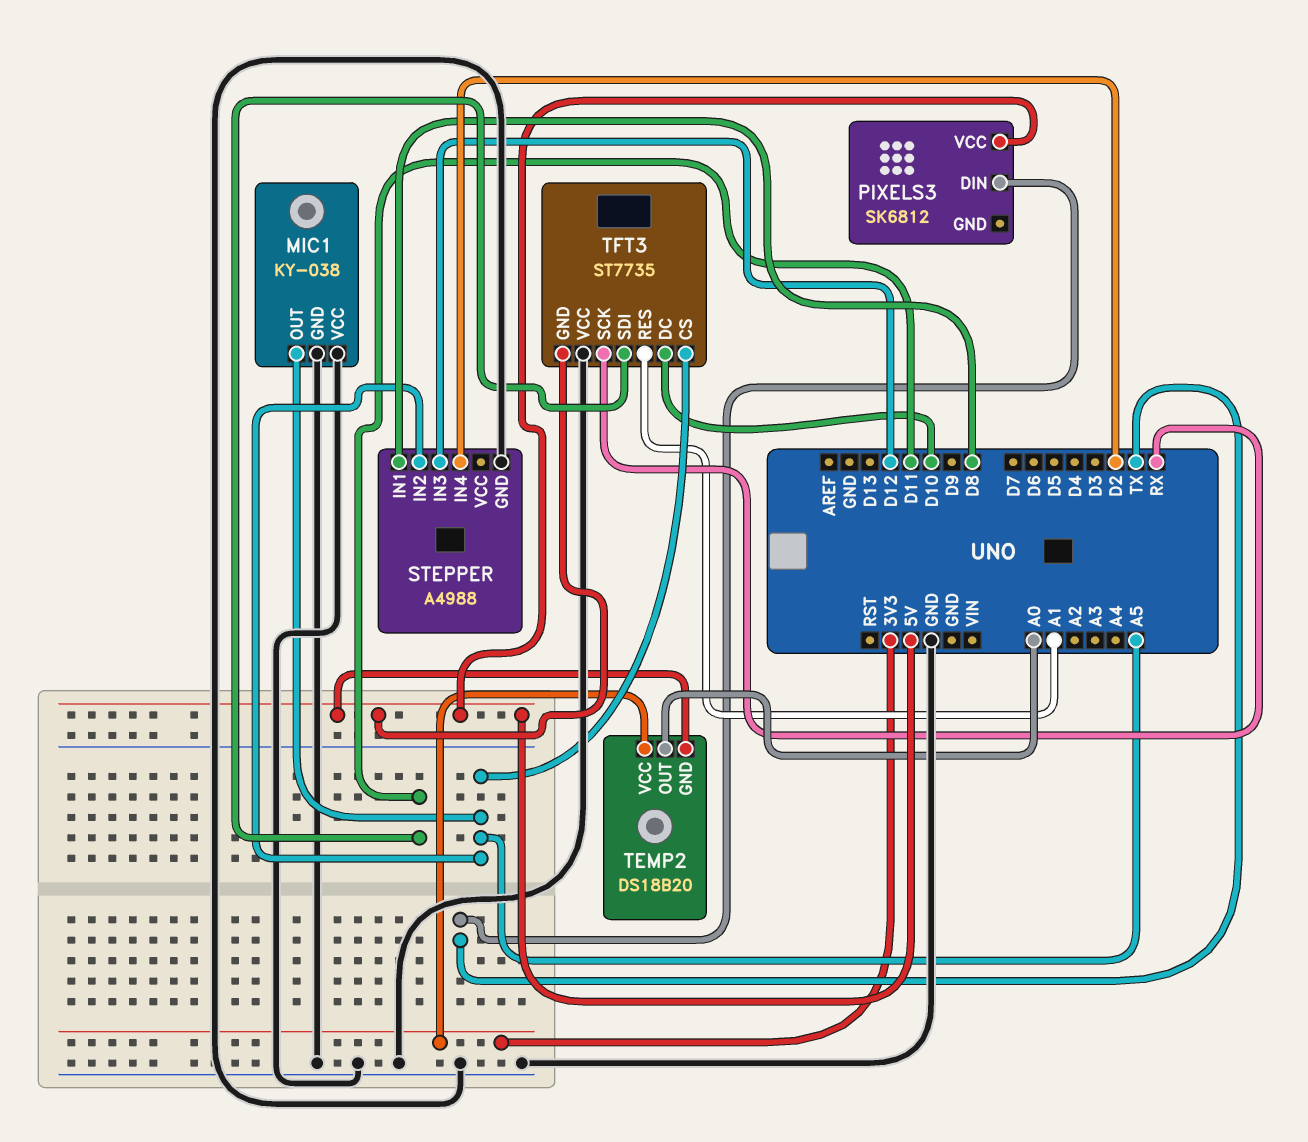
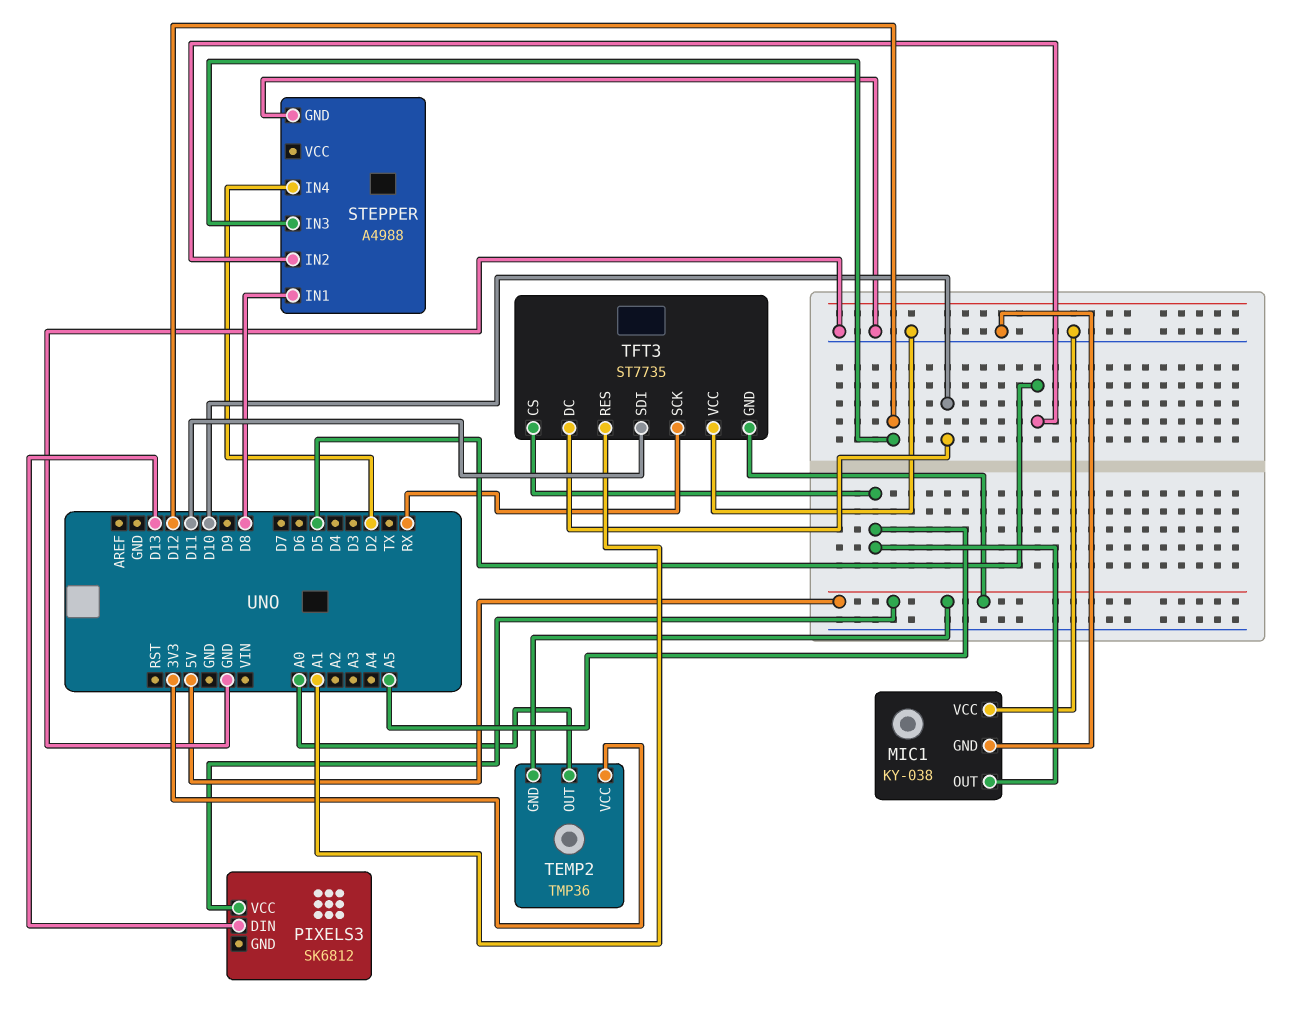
PIXELS3 pin DIN: TX -> D13
STEPPER pin IN2: A5 -> D5
TEMP2: DS18B20 -> TMP36

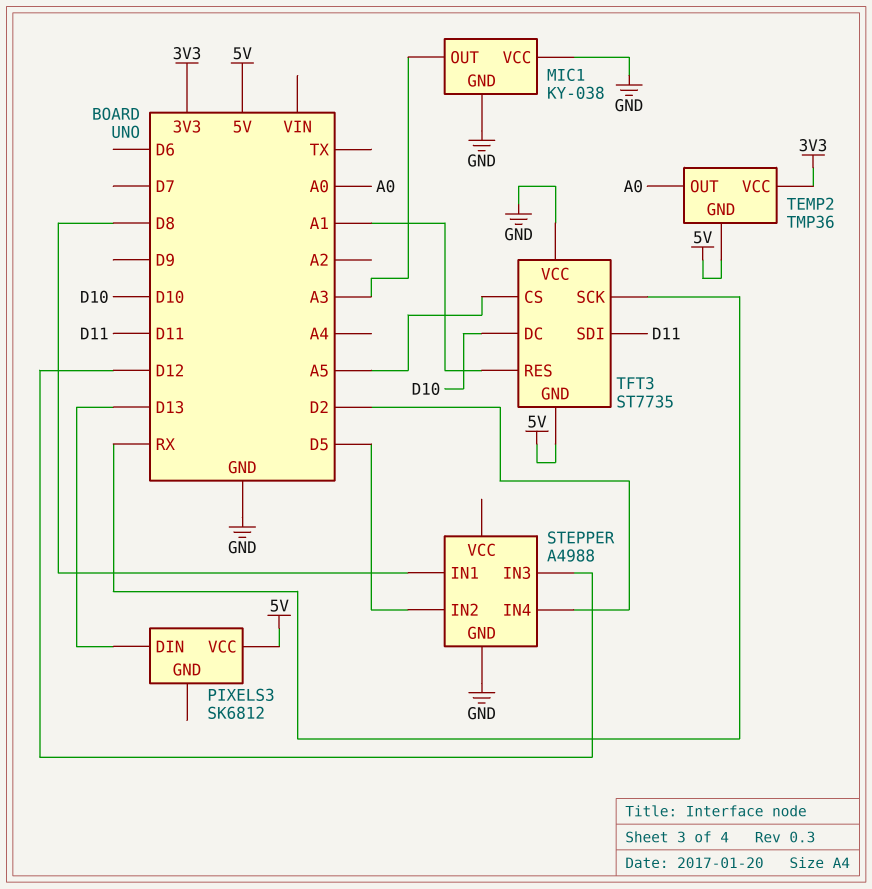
MIC1 pin OUT: A5 -> A3

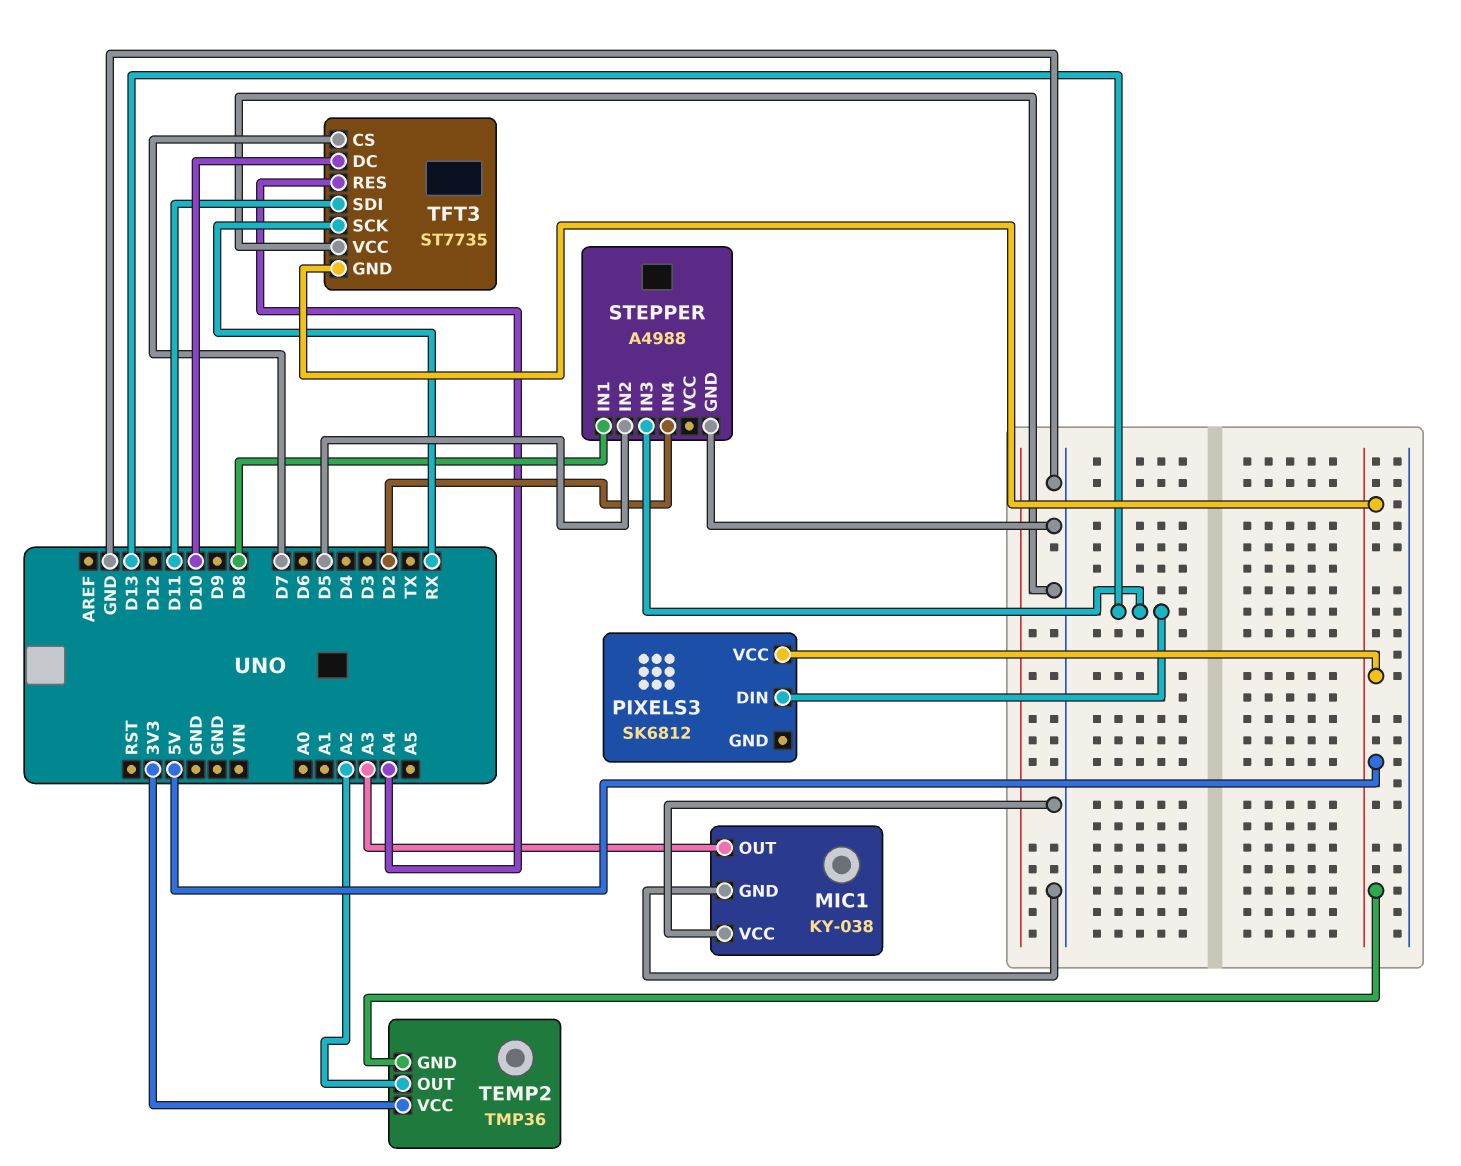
STEPPER pin IN3: D12 -> D13
TEMP2 pin OUT: A0 -> A2
TFT3 pin CS: A5 -> D7
TFT3 pin RES: A1 -> A4

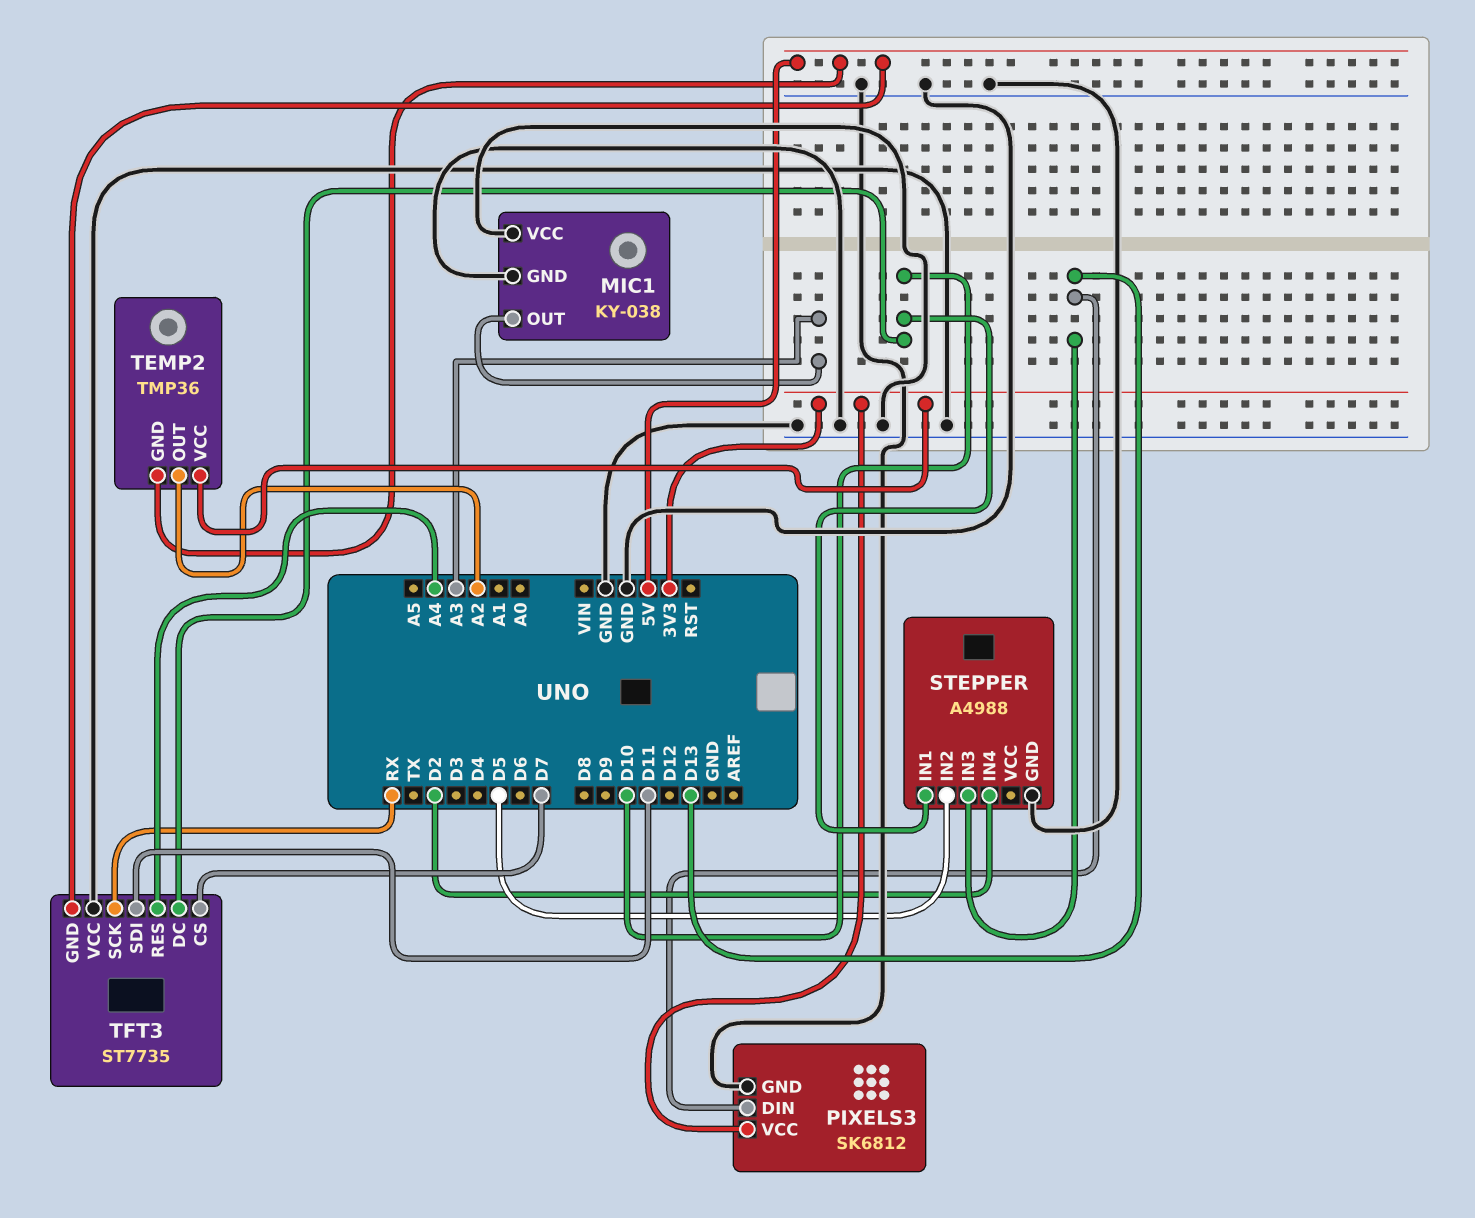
PIXELS3 pin GND: none -> GND
PIXELS3 pin VCC: 5V -> 3V3
STEPPER pin IN1: D8 -> D10

